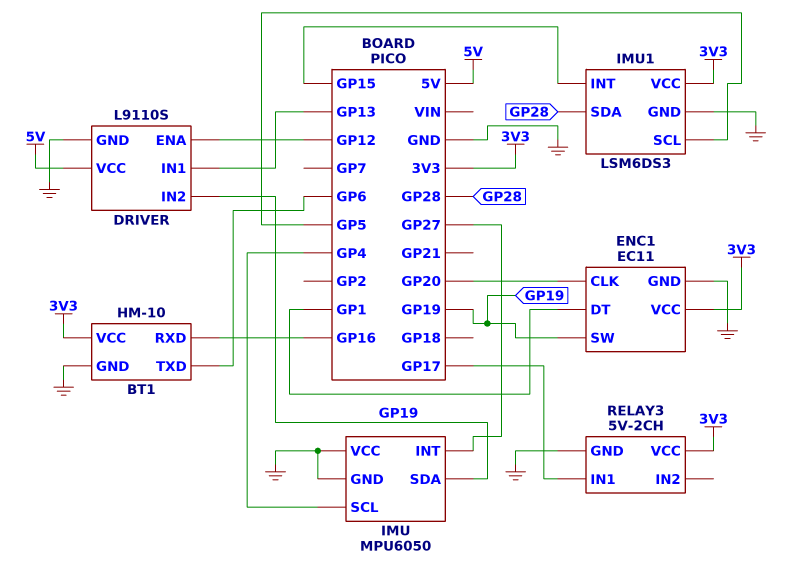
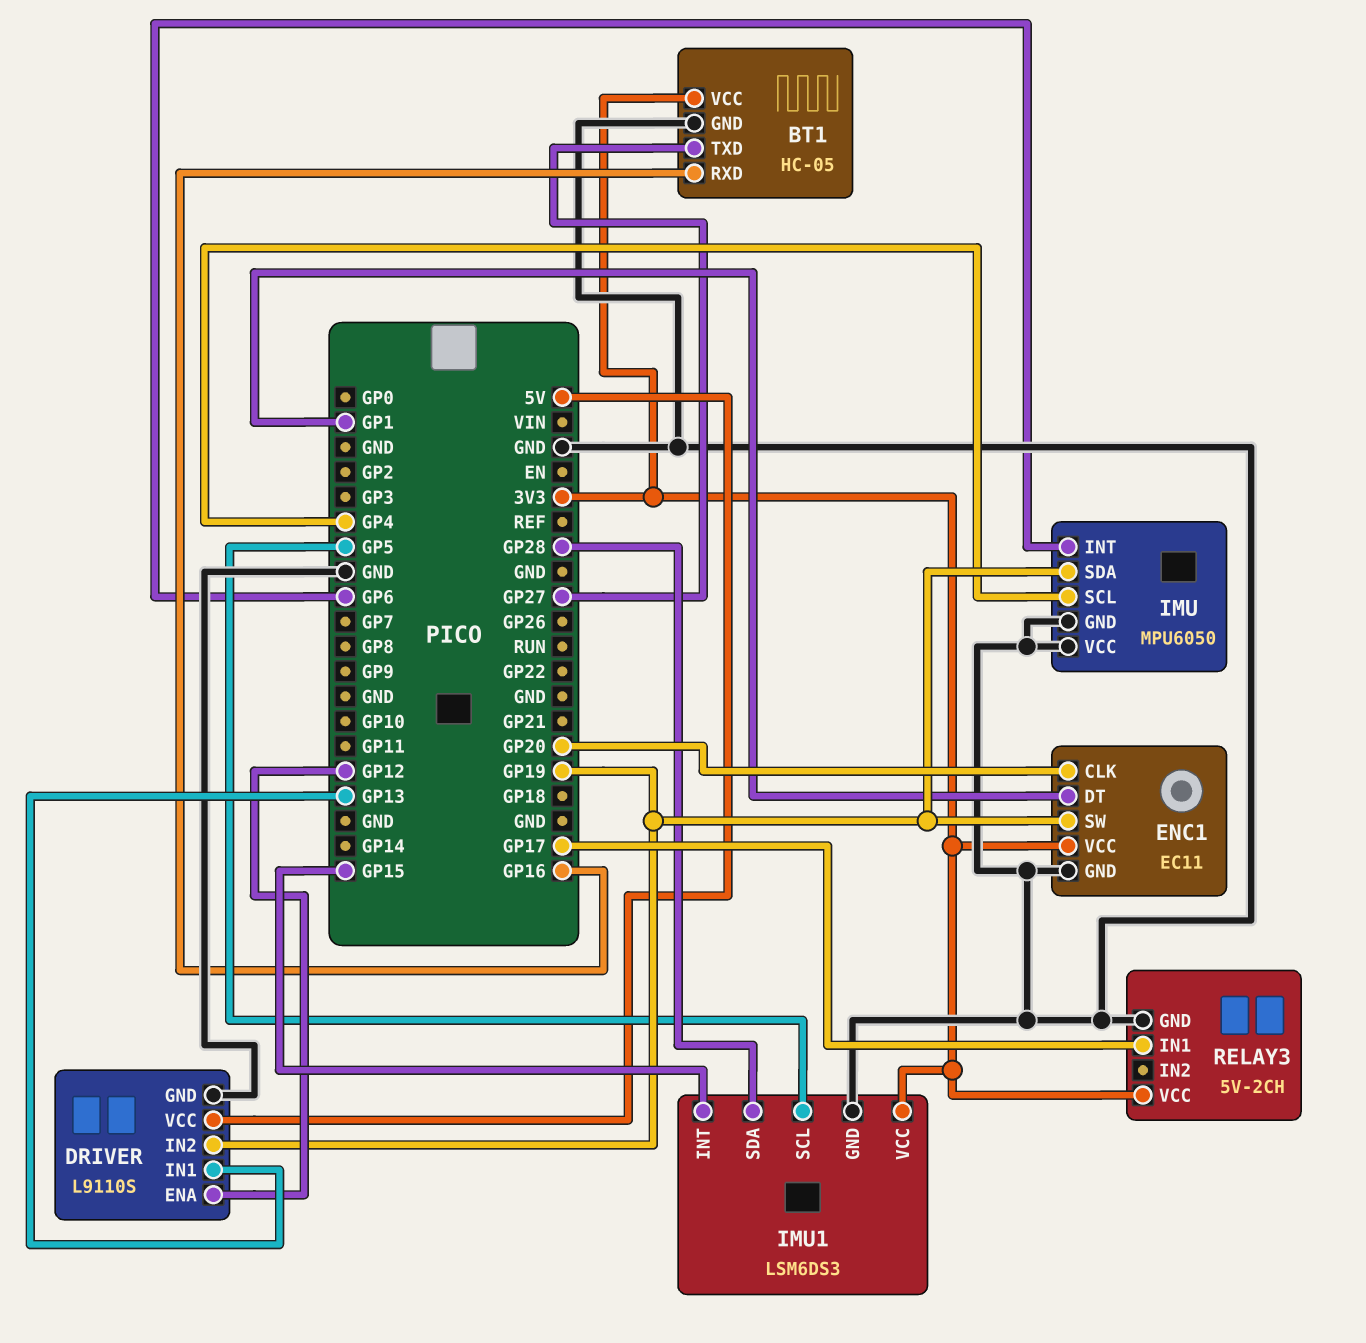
BT1: HM-10 -> HC-05
BT1 pin TXD: GP6 -> GP27
IMU pin INT: GP27 -> GP6

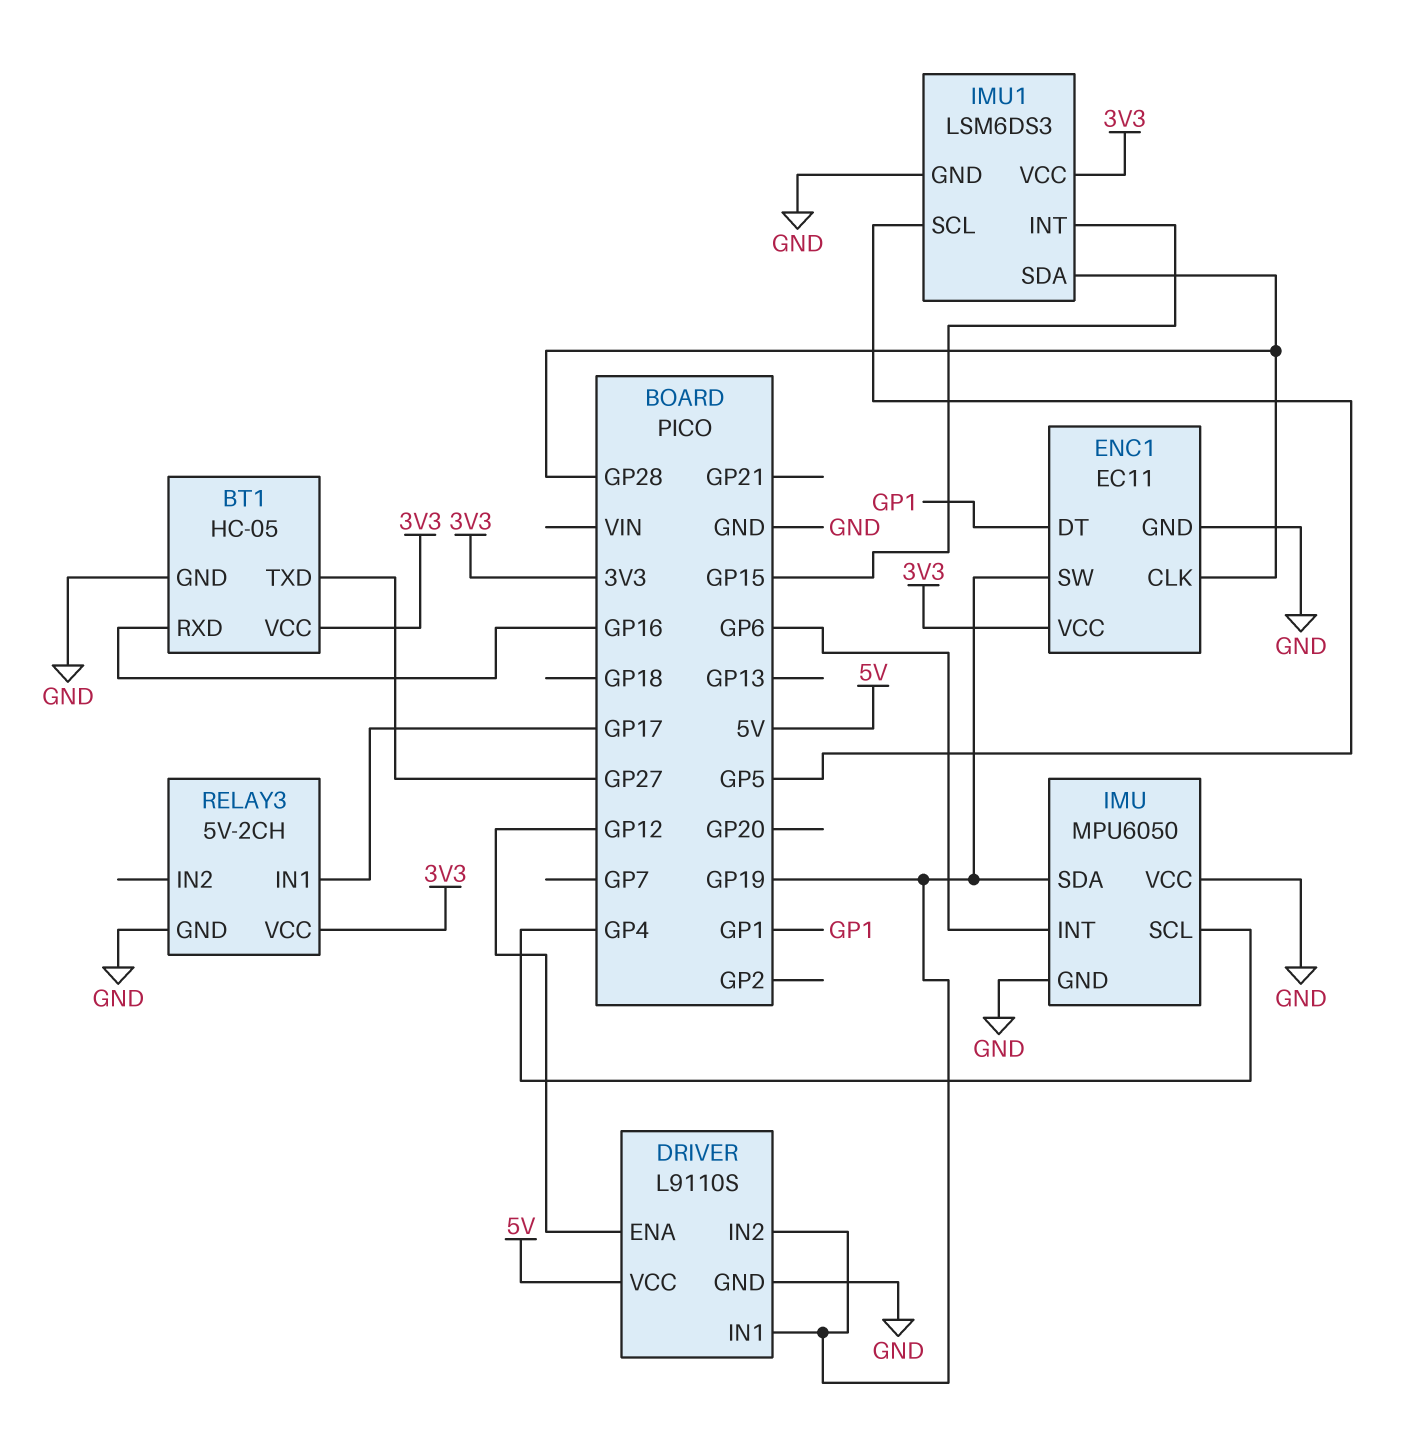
DRIVER pin IN1: GP13 -> GP19
ENC1 pin CLK: GP20 -> GP28

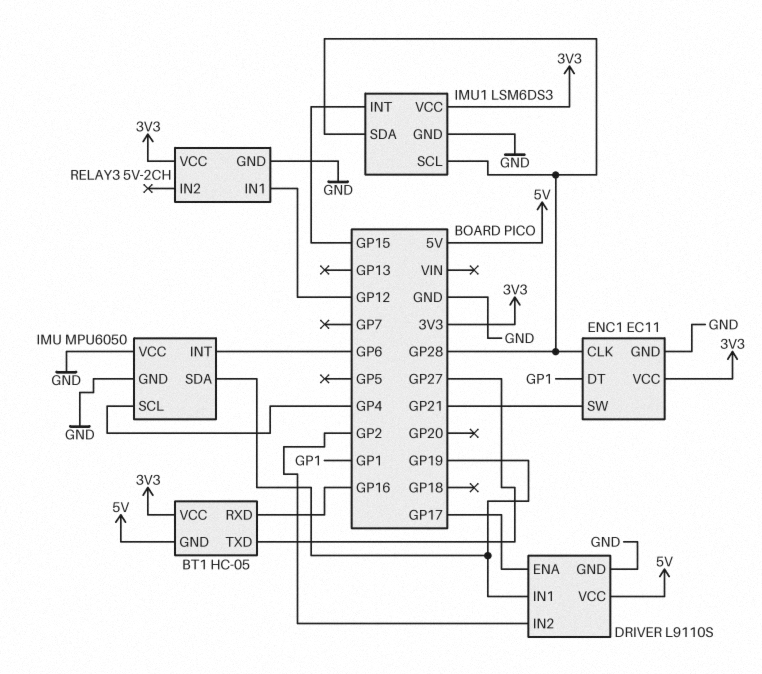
BT1 pin GND: GND -> 5V
DRIVER pin ENA: GP12 -> GP17
DRIVER pin IN2: GP19 -> GP2
ENC1 pin SW: GP19 -> GP21
IMU1 pin SCL: GP5 -> GP28
RELAY3 pin IN1: GP17 -> GP12

